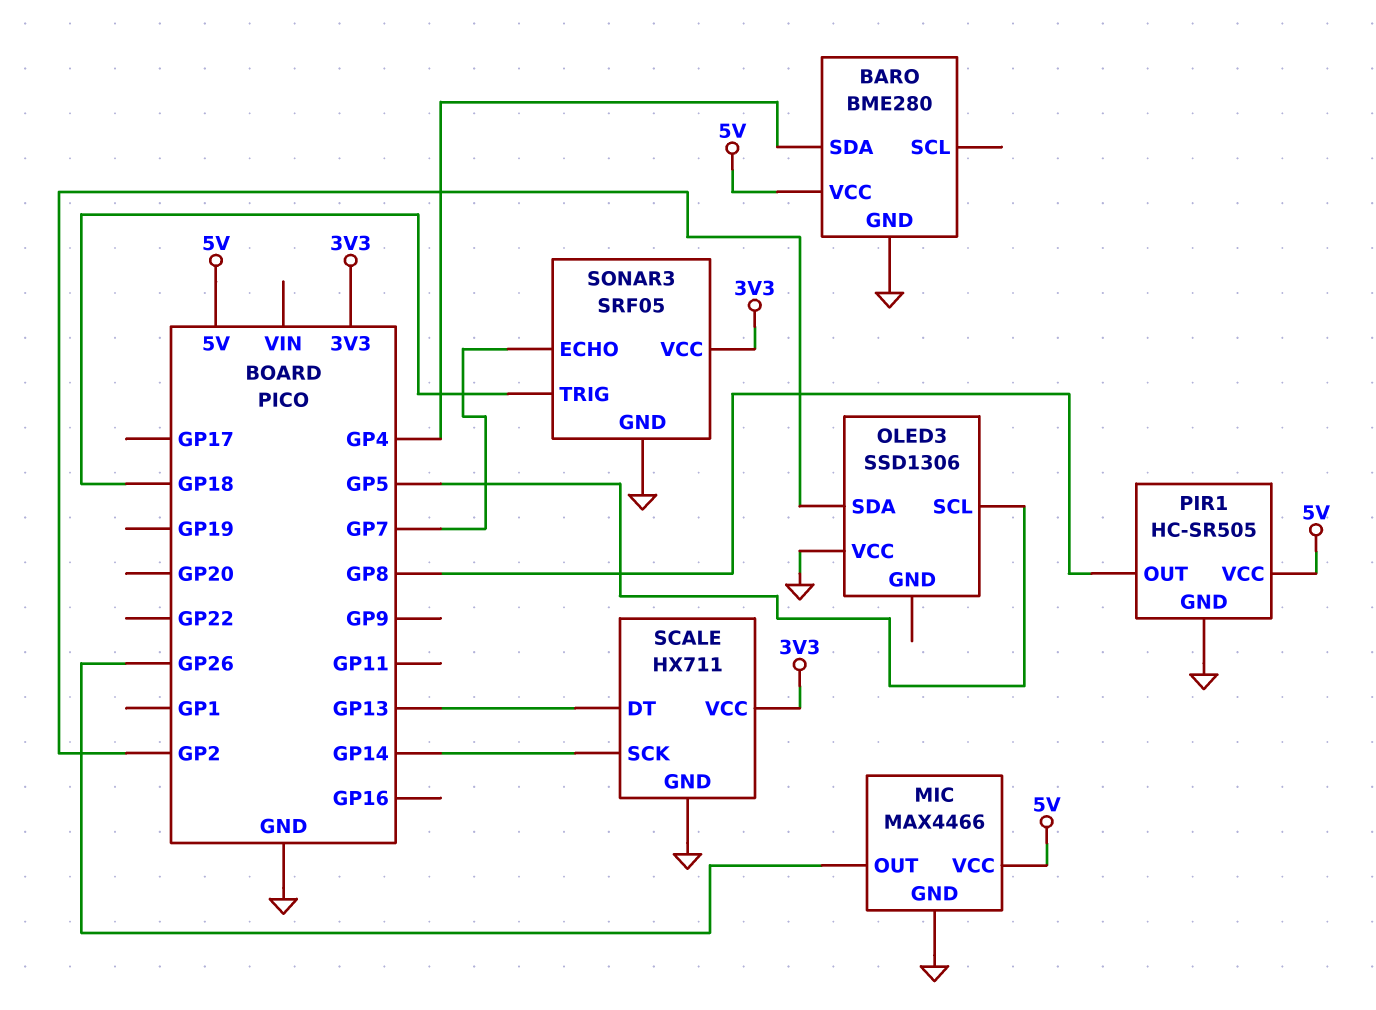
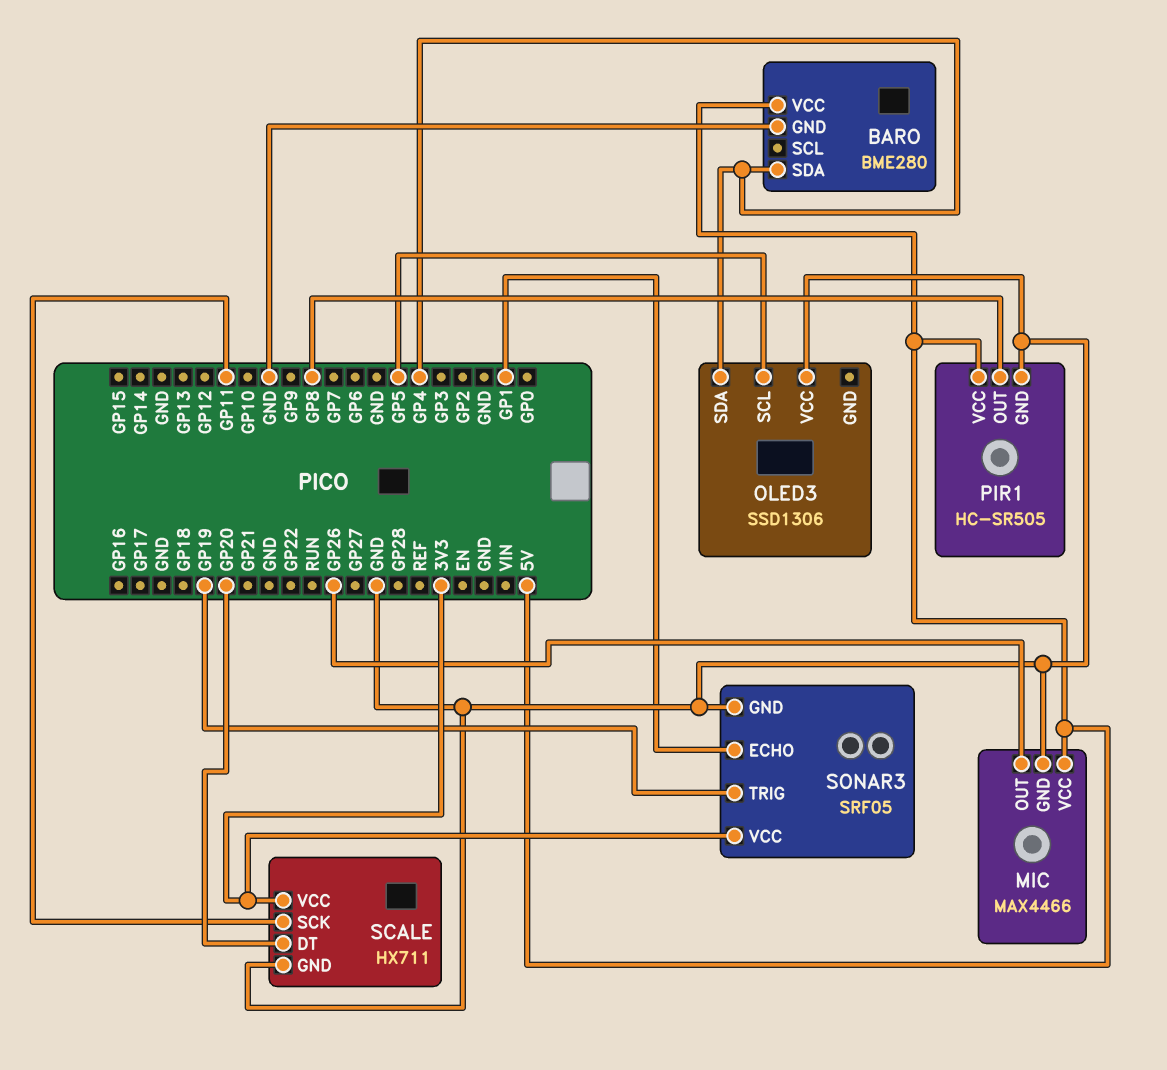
OLED3 pin SDA: GP2 -> GP4
SCALE pin DT: GP13 -> GP20
SCALE pin SCK: GP14 -> GP11
SONAR3 pin ECHO: GP7 -> GP1
SONAR3 pin TRIG: GP18 -> GP19

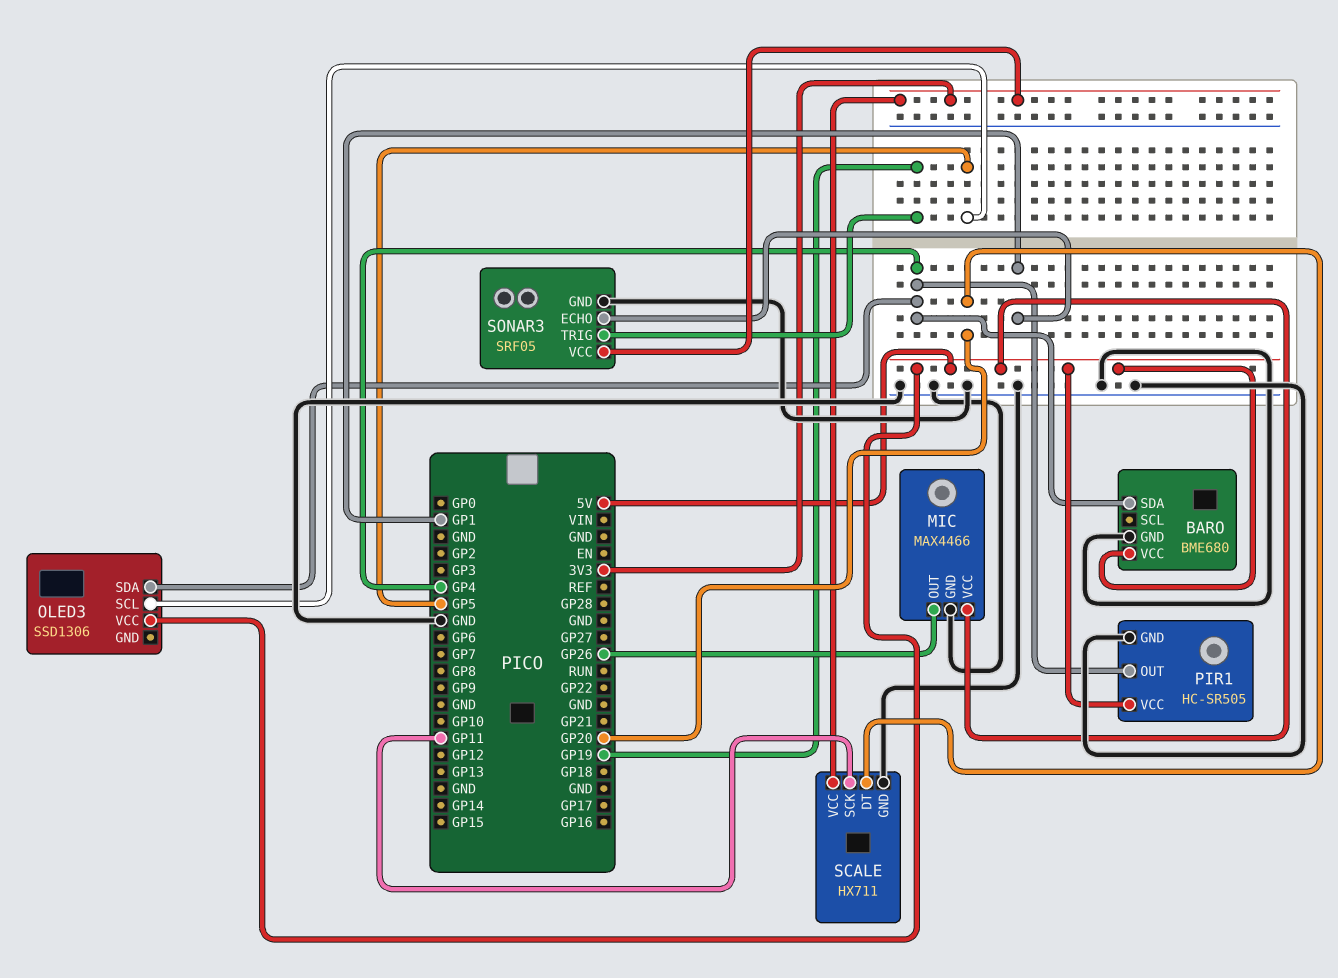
BARO: BME280 -> BME680
OLED3 pin VCC: GND -> 5V
PIR1 pin OUT: GP8 -> GP4

